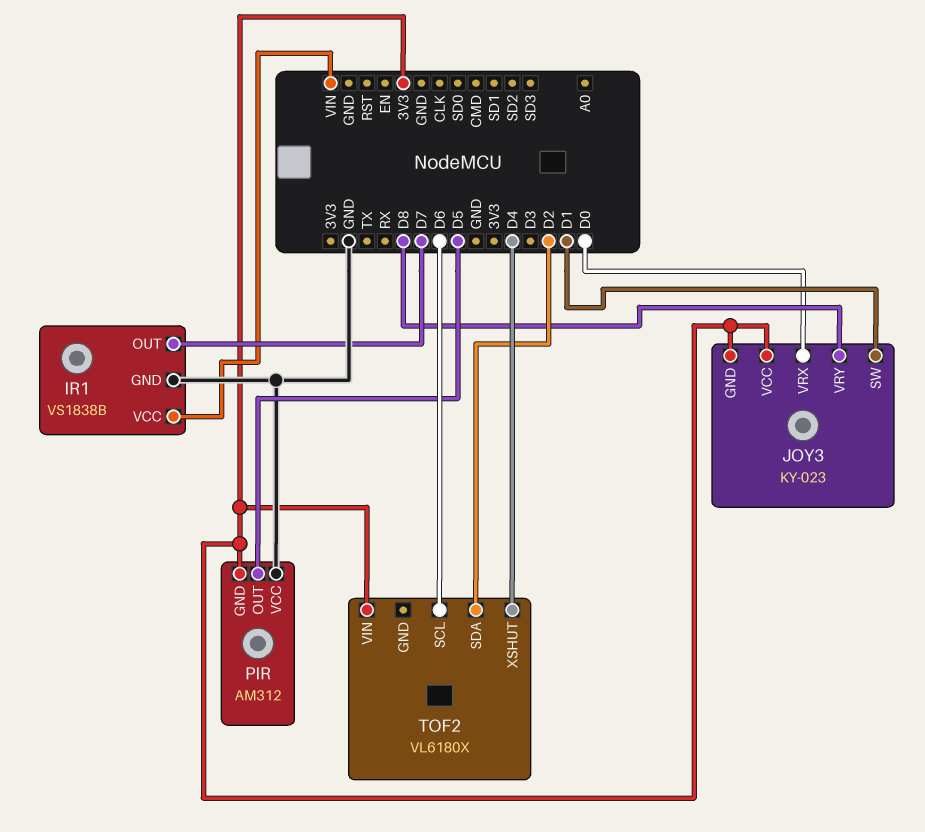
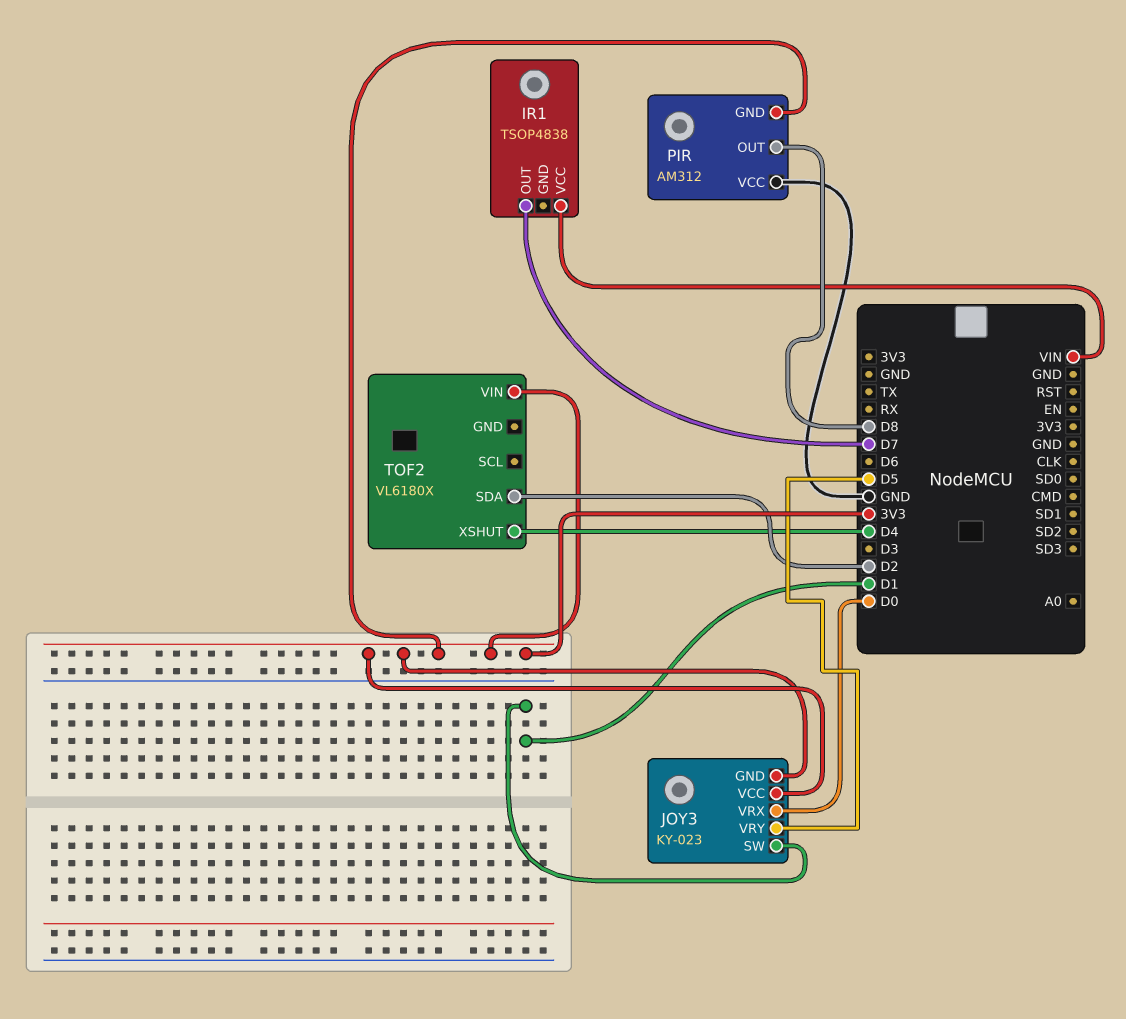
IR1: VS1838B -> TSOP4838
IR1 pin GND: GND -> none
JOY3 pin VRY: D8 -> D5
PIR pin OUT: D5 -> D8
TOF2 pin SCL: D6 -> none

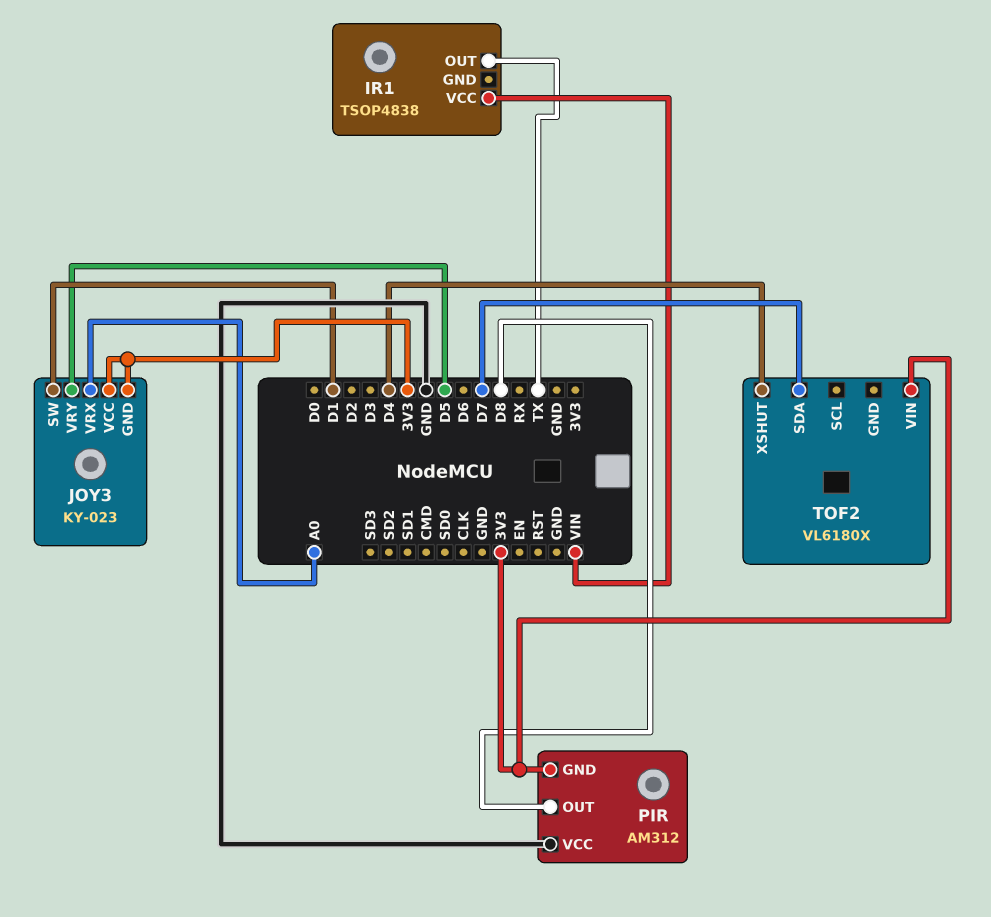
IR1 pin OUT: D7 -> TX
JOY3 pin VRX: D0 -> A0
TOF2 pin SDA: D2 -> D7

